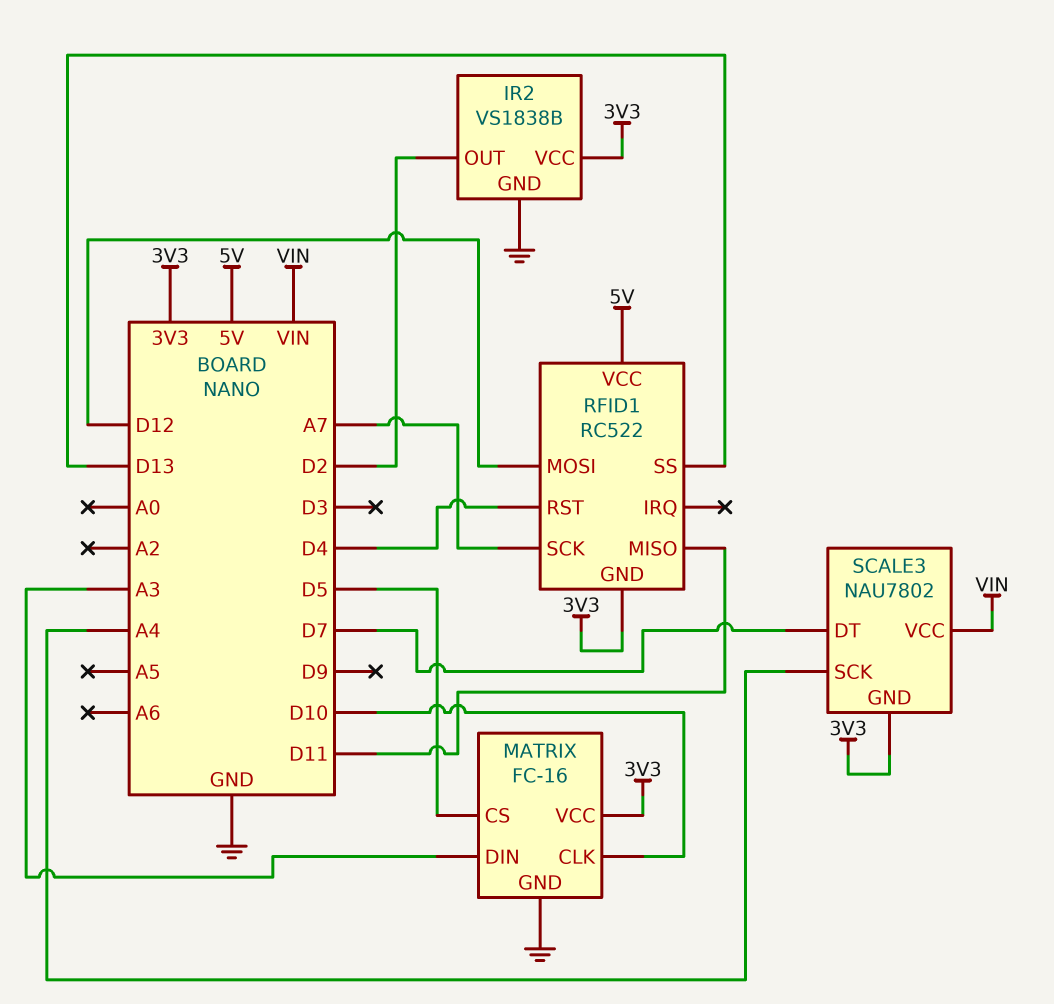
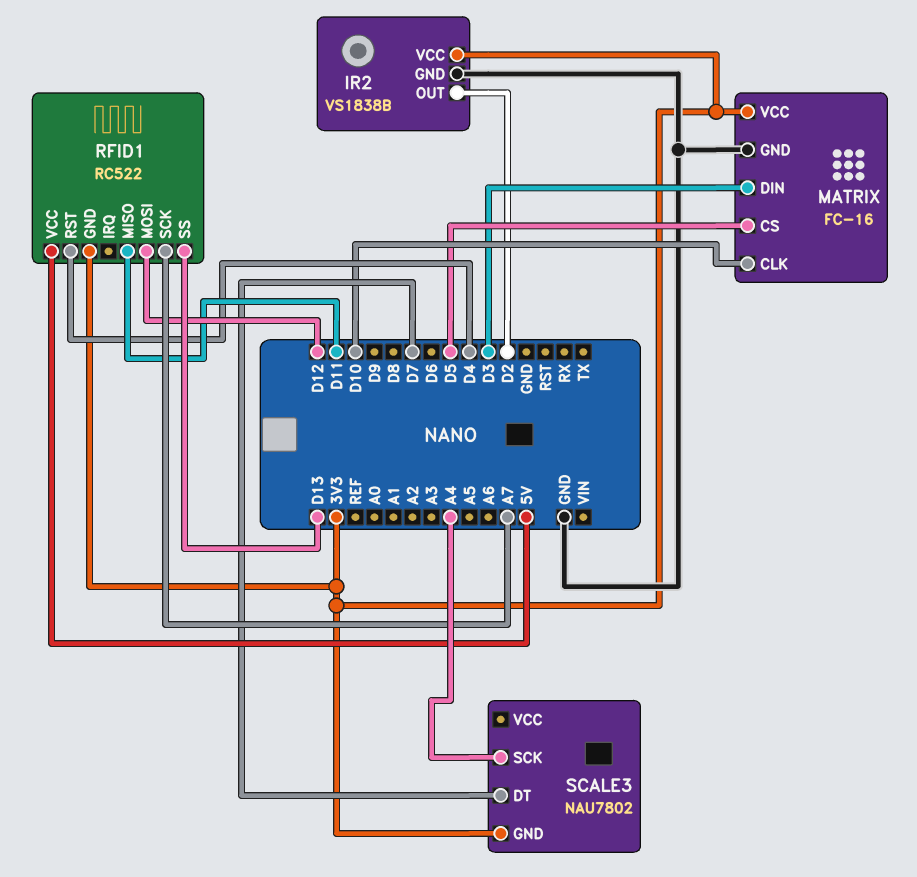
MATRIX pin DIN: A3 -> D3
SCALE3 pin VCC: VIN -> none

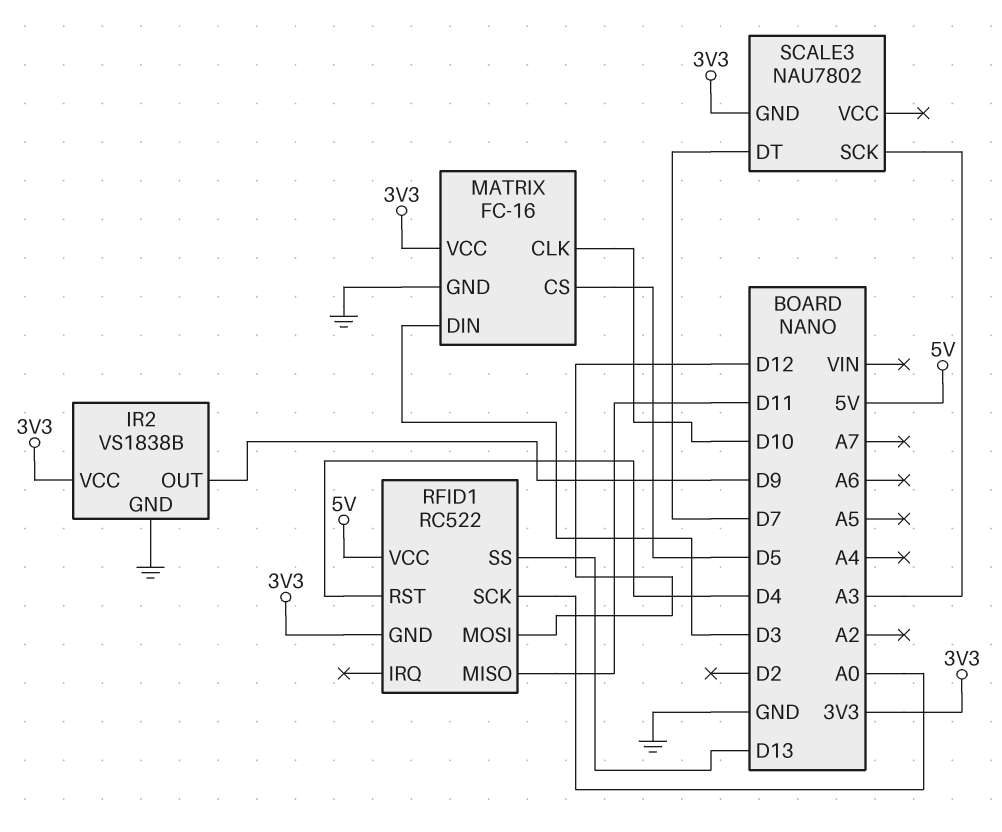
IR2 pin OUT: D2 -> D9
RFID1 pin SCK: A7 -> A0
SCALE3 pin SCK: A4 -> A3

